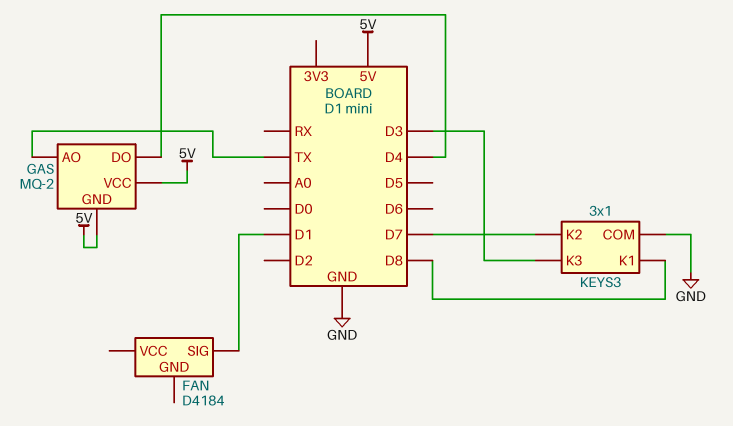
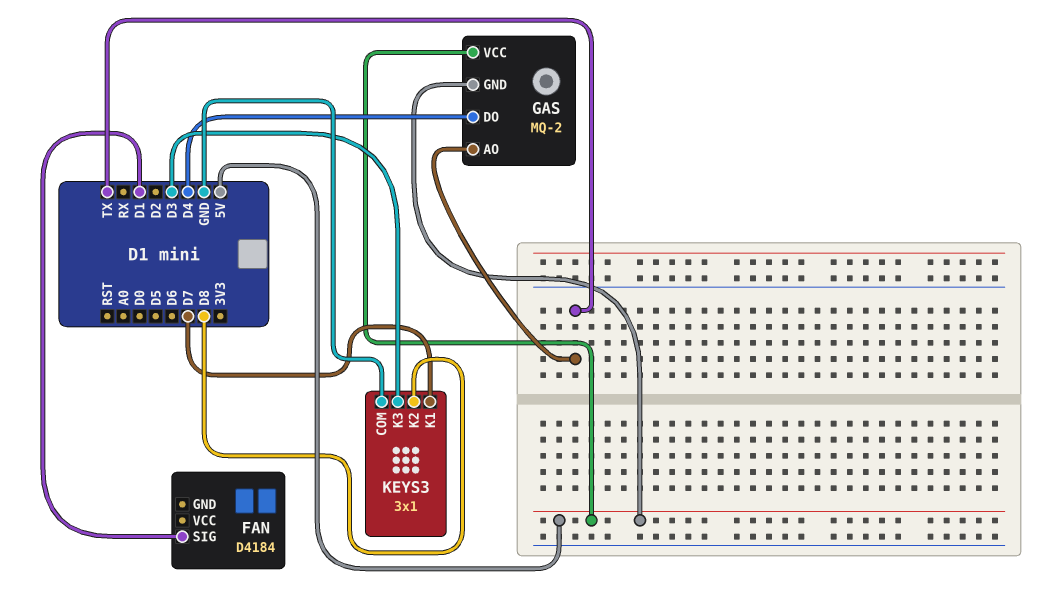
KEYS3 pin K1: D8 -> D7
KEYS3 pin K2: D7 -> D8

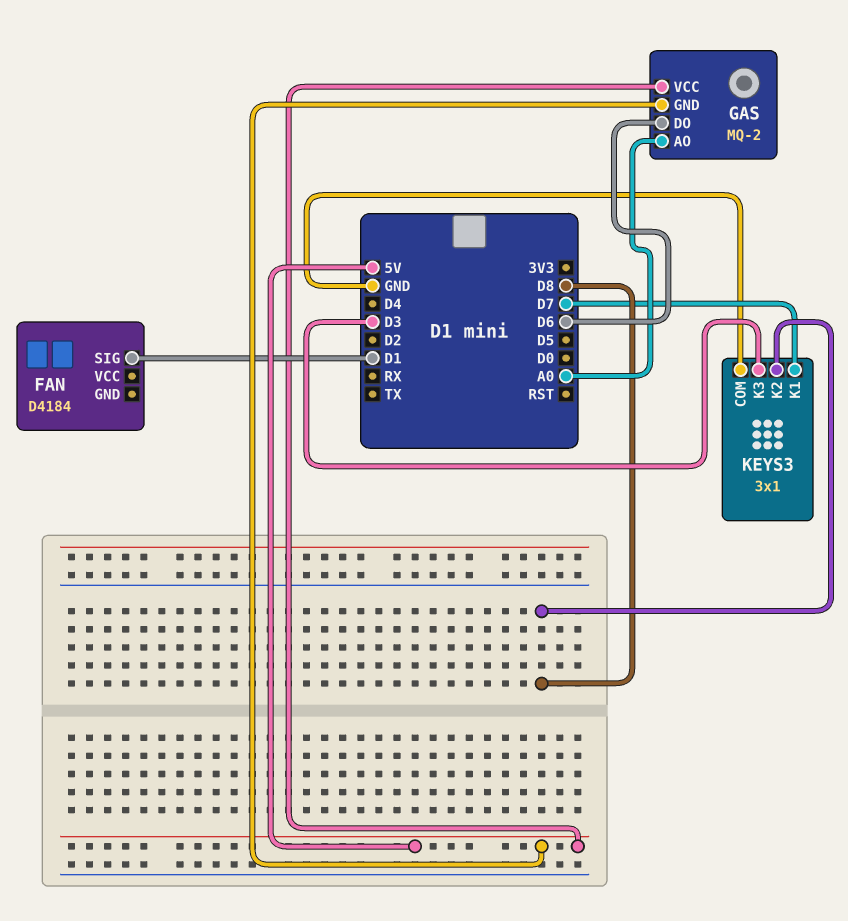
GAS pin AO: TX -> A0
GAS pin DO: D4 -> D6

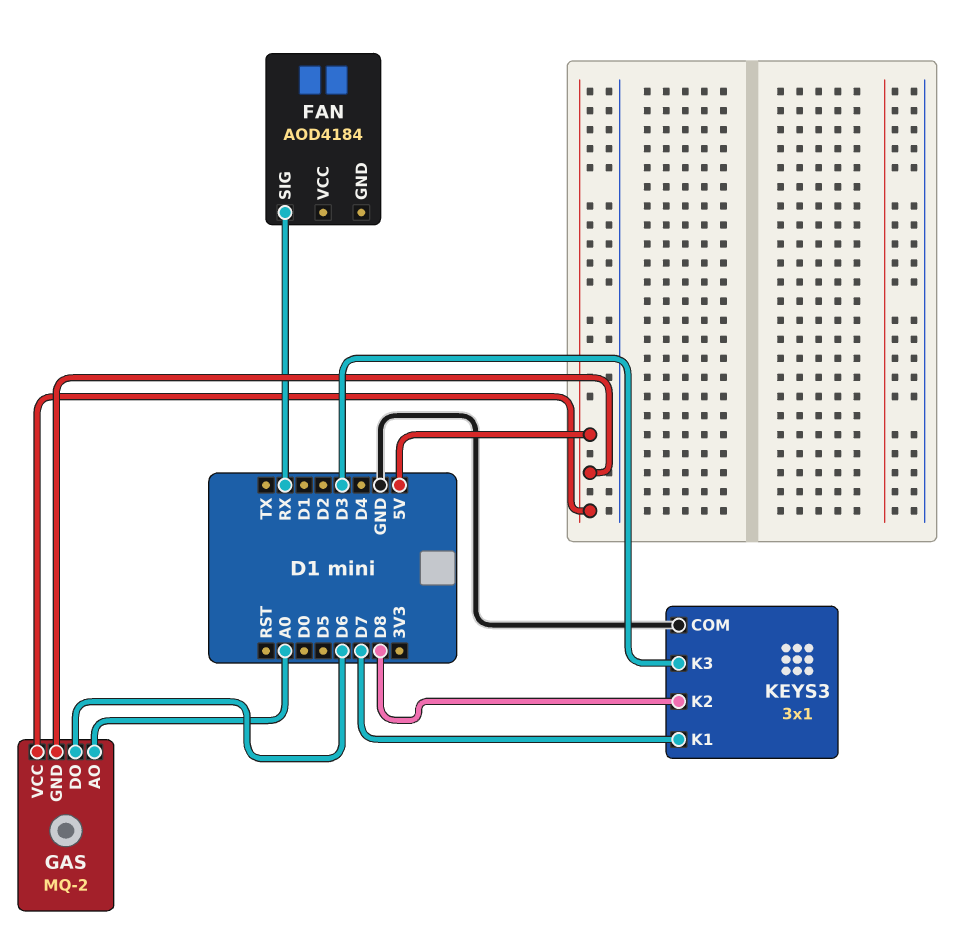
FAN: D4184 -> AOD4184
FAN pin SIG: D1 -> RX

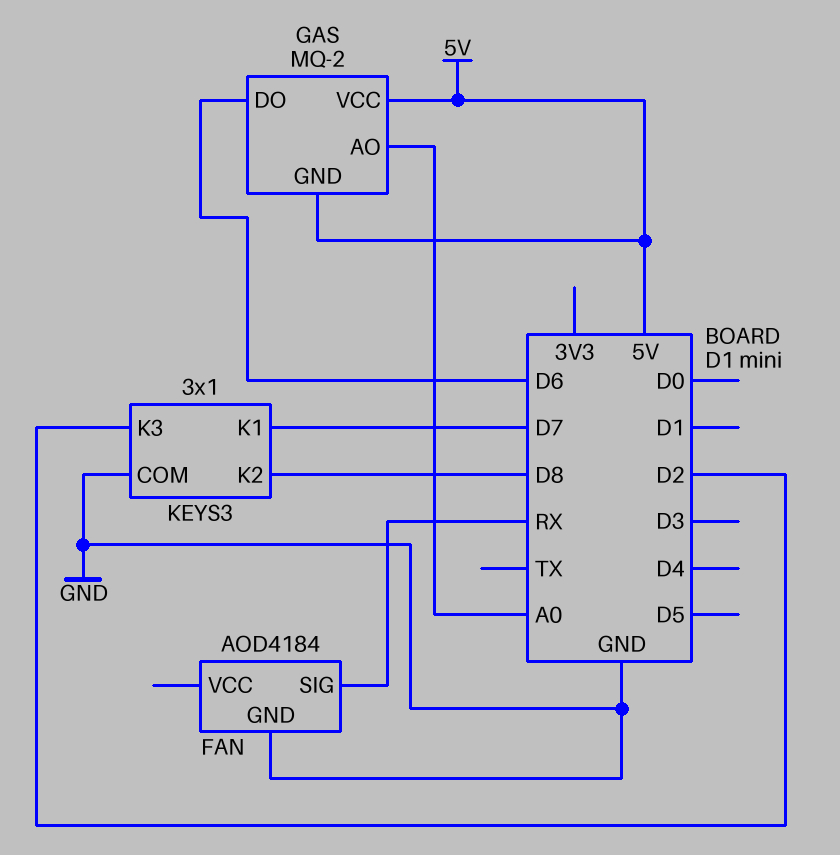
FAN pin GND: none -> GND
KEYS3 pin K3: D3 -> D2

